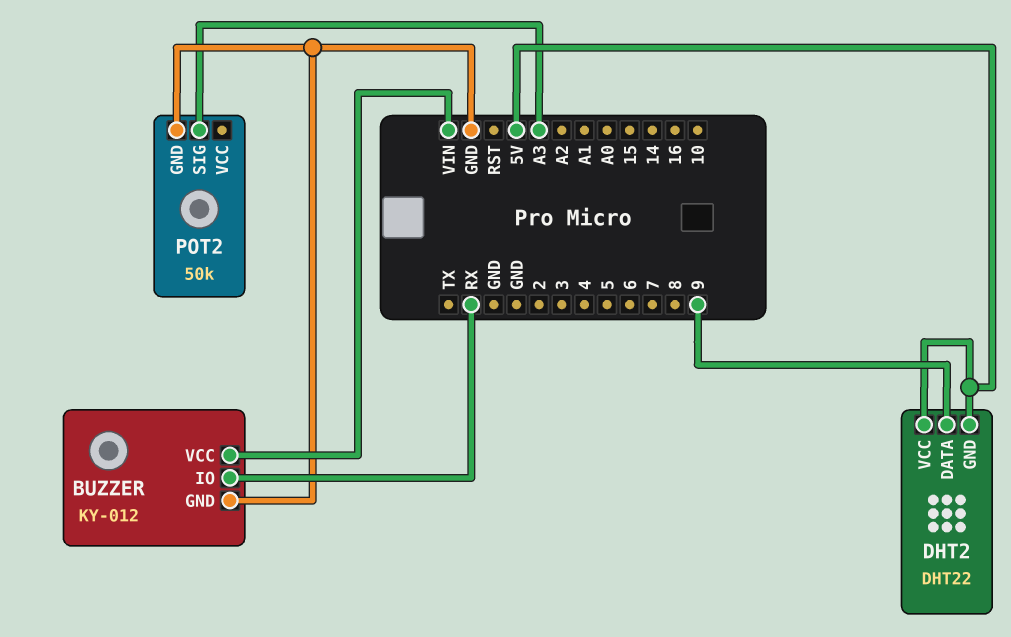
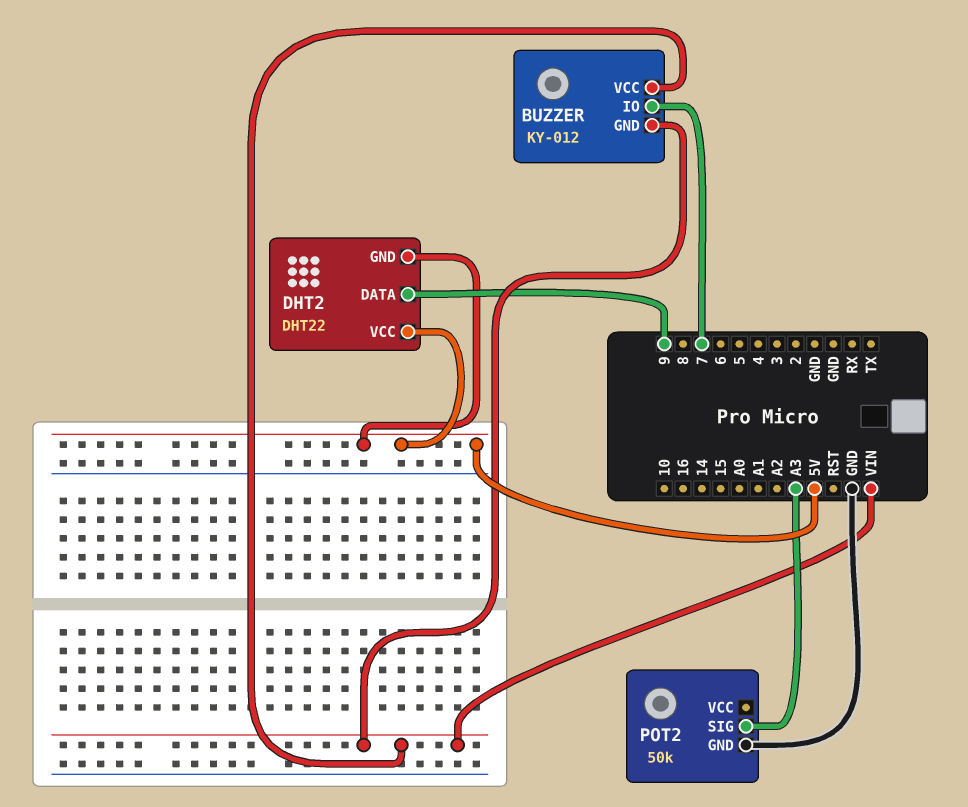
BUZZER pin GND: GND -> VIN
BUZZER pin IO: RX -> 7

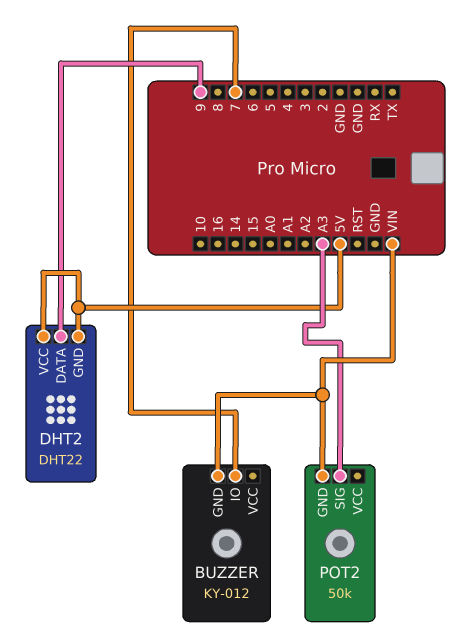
BUZZER pin VCC: VIN -> none
POT2 pin GND: GND -> VIN

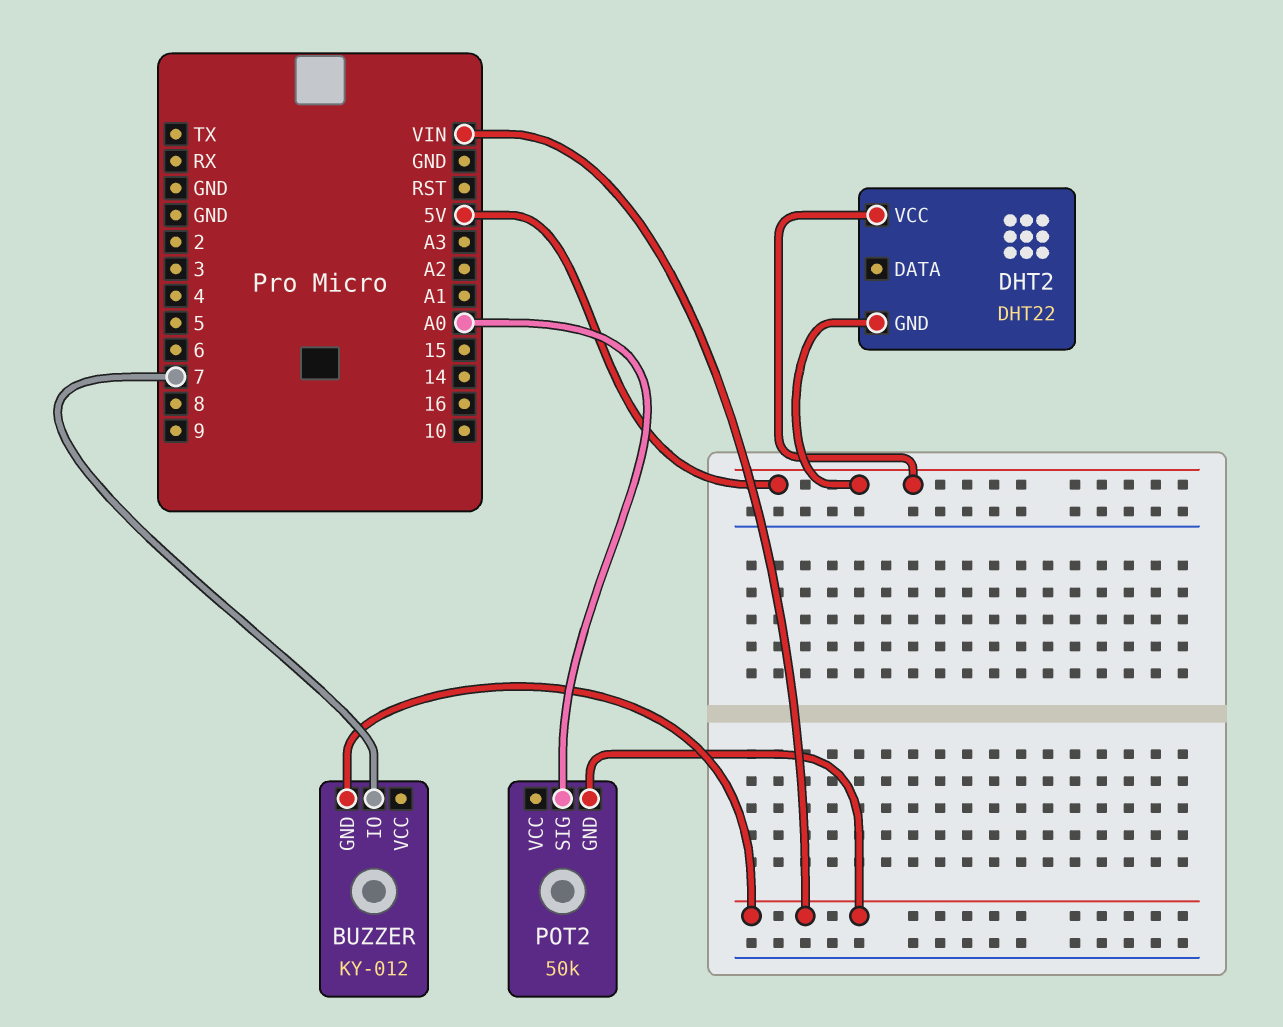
DHT2 pin DATA: 9 -> none
POT2 pin SIG: A3 -> A0

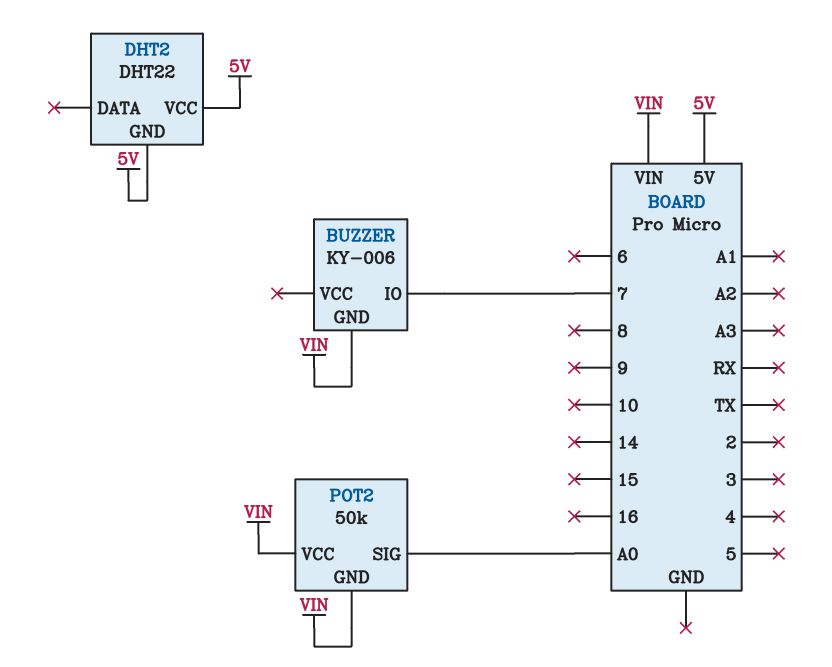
BUZZER: KY-012 -> KY-006
POT2 pin VCC: none -> VIN

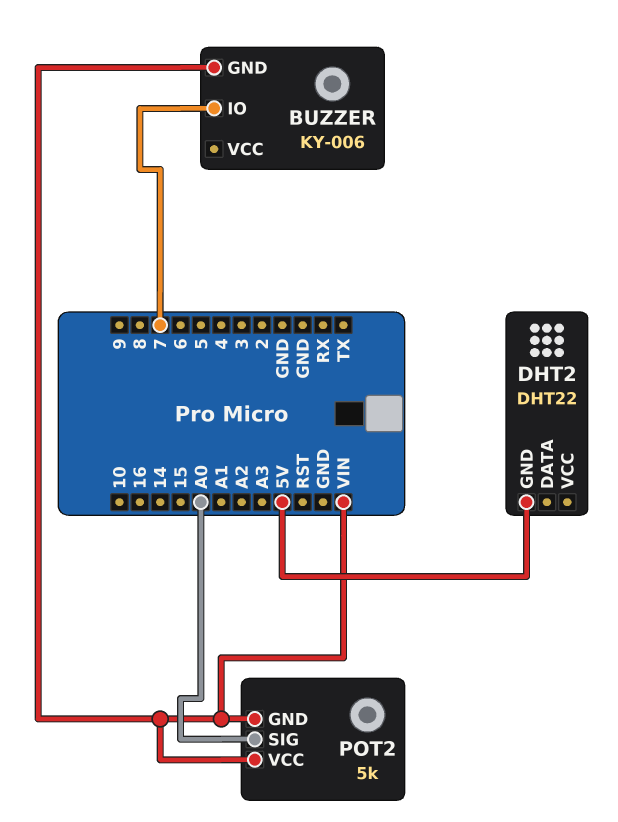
DHT2 pin VCC: 5V -> none
POT2: 50k -> 5k

